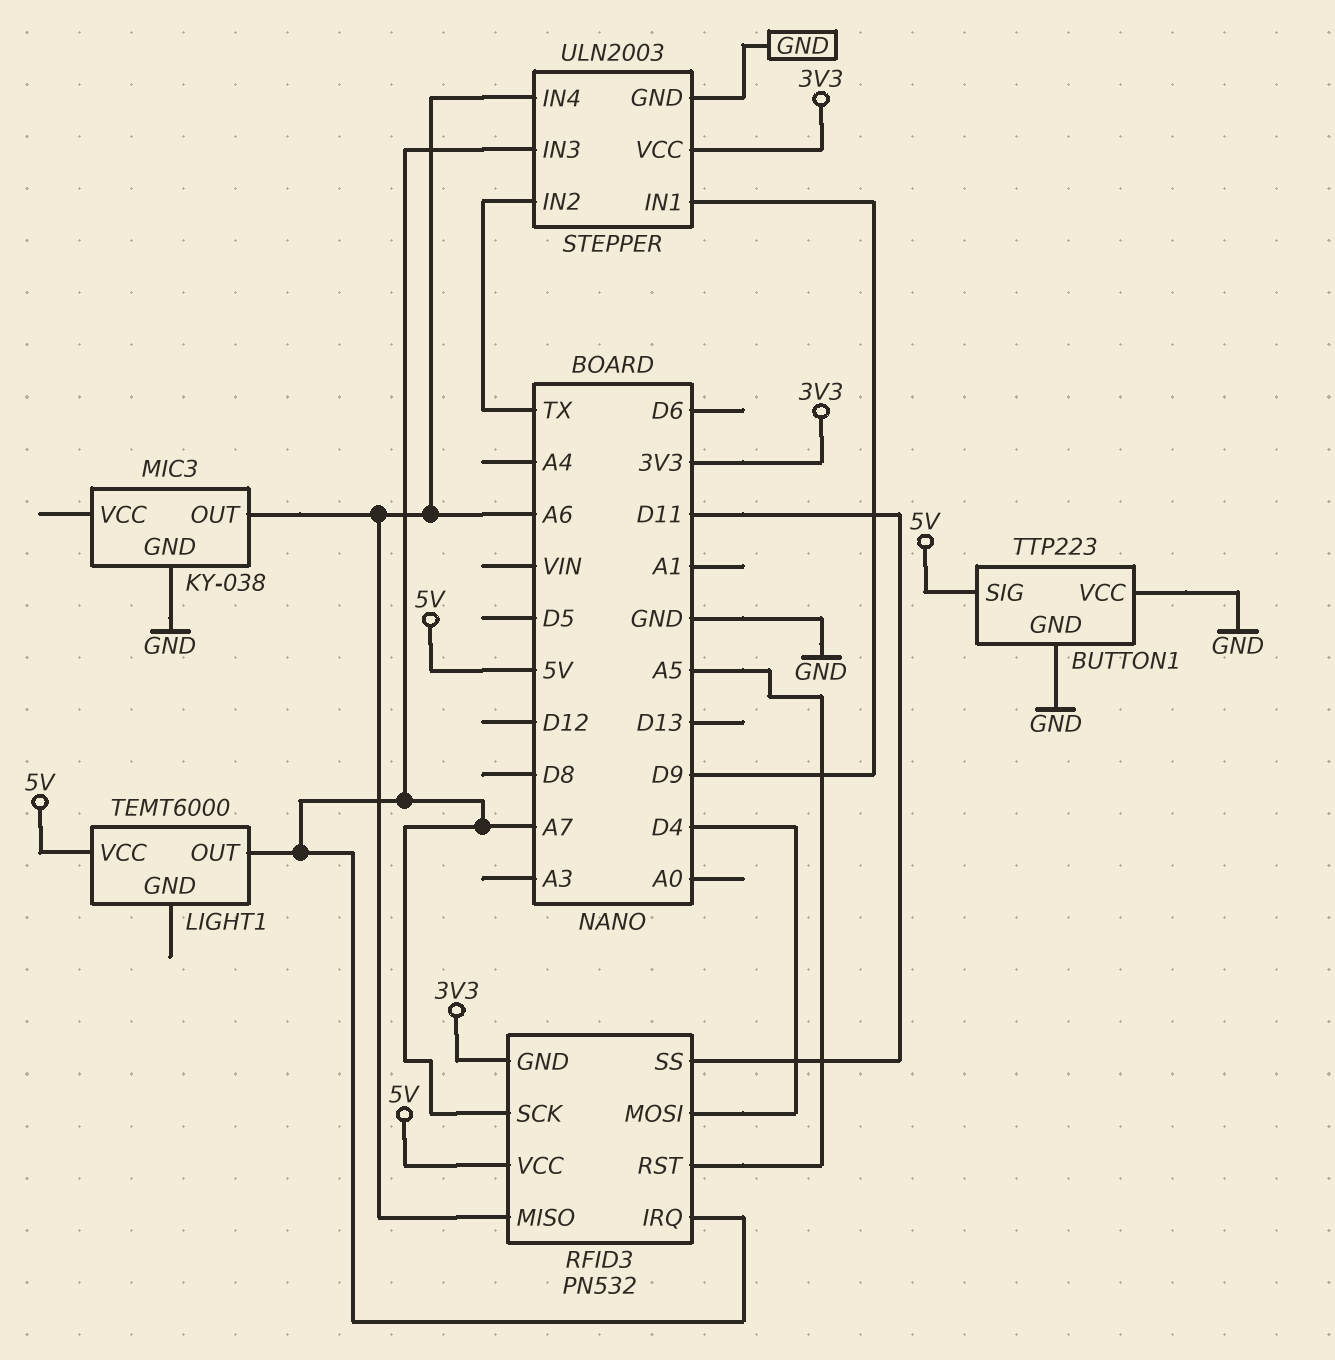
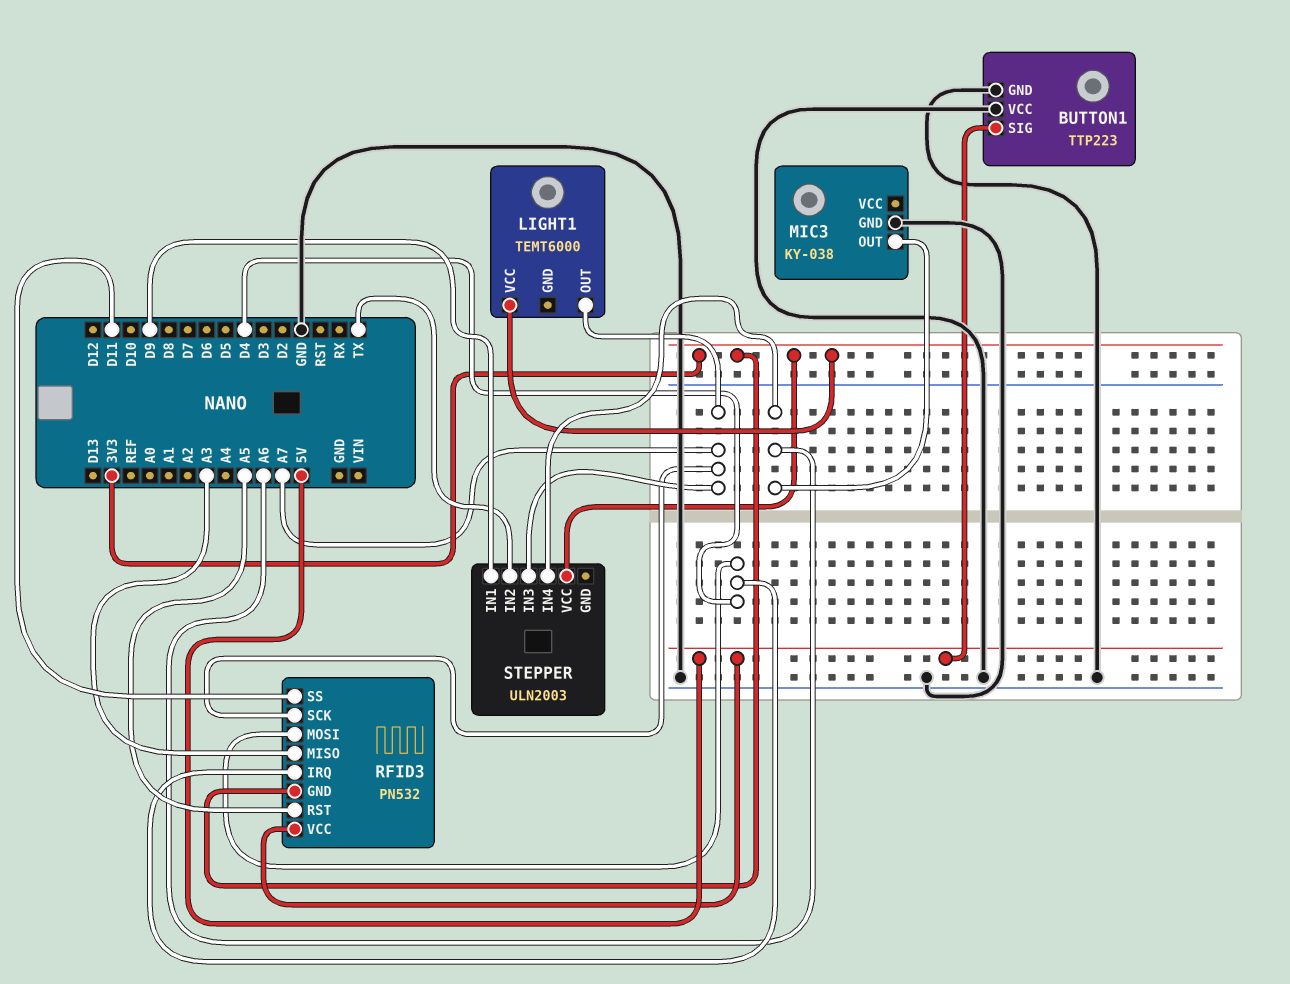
LIGHT1 pin VCC: 5V -> 3V3
RFID3 pin IRQ: A7 -> D4
RFID3 pin MISO: A6 -> A3
STEPPER pin GND: GND -> none

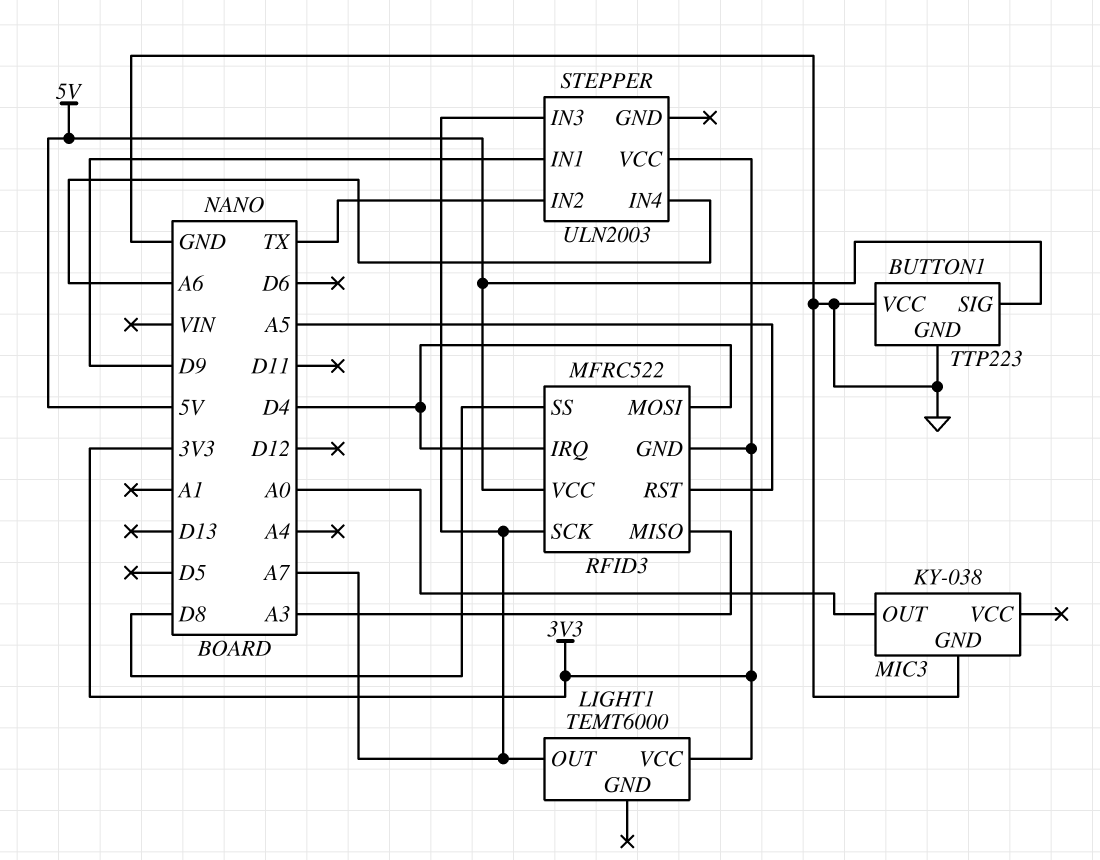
MIC3 pin OUT: A6 -> A0
RFID3: PN532 -> MFRC522
RFID3 pin SS: D11 -> D8

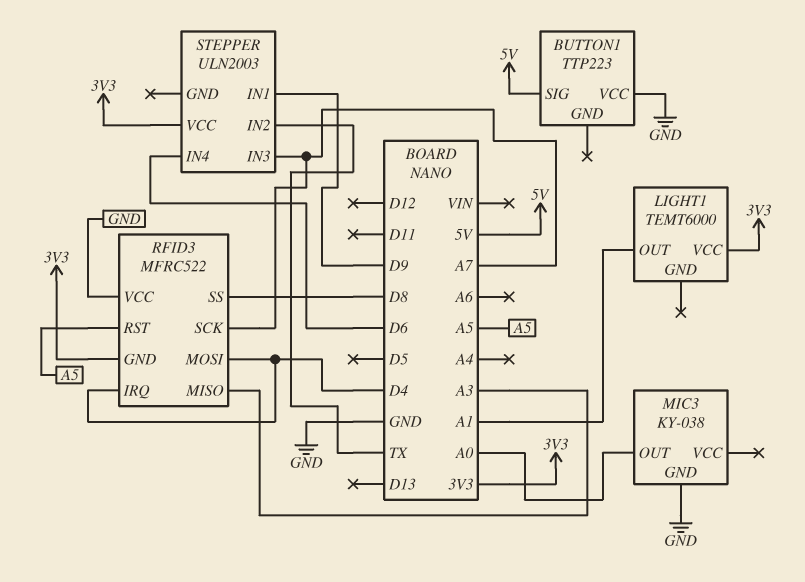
BUTTON1 pin GND: GND -> none
LIGHT1 pin OUT: A7 -> A1
RFID3 pin VCC: 5V -> GND
STEPPER pin IN4: A6 -> D6

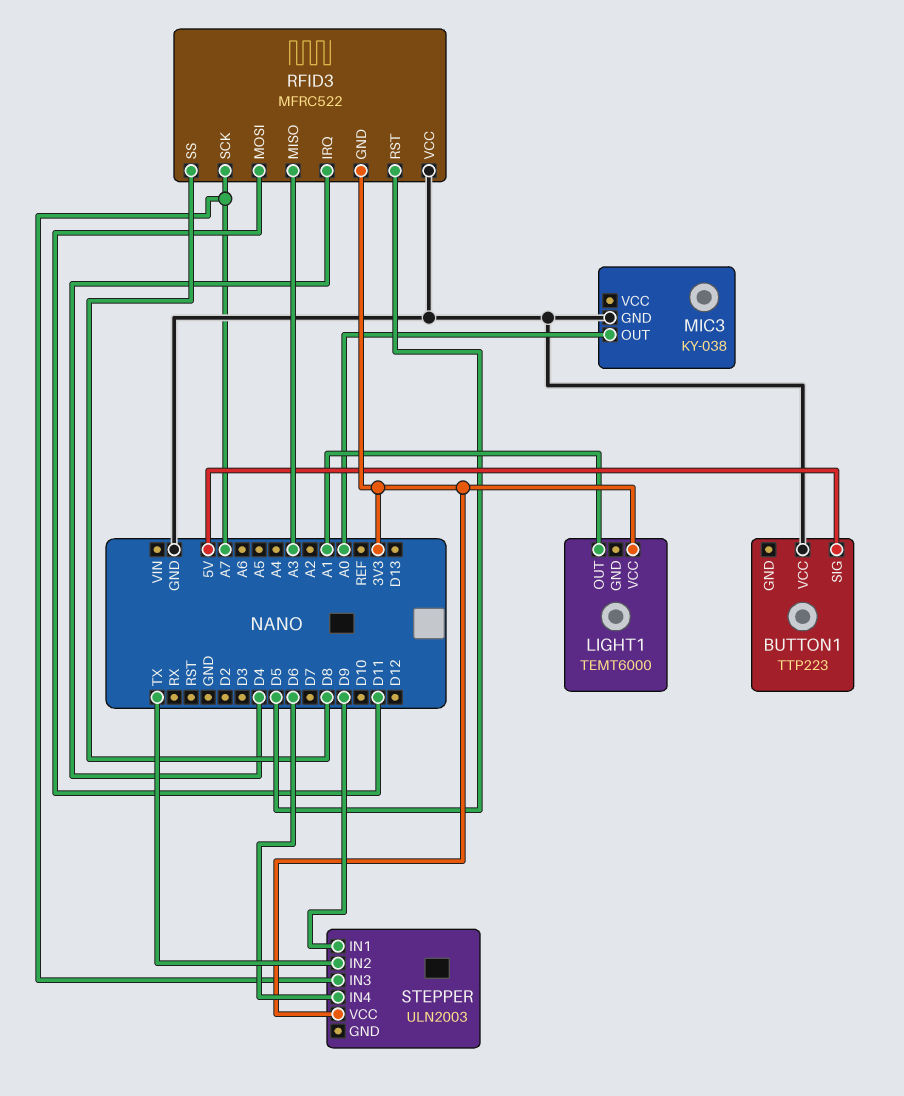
RFID3 pin MOSI: D4 -> D11
RFID3 pin RST: A5 -> D5

